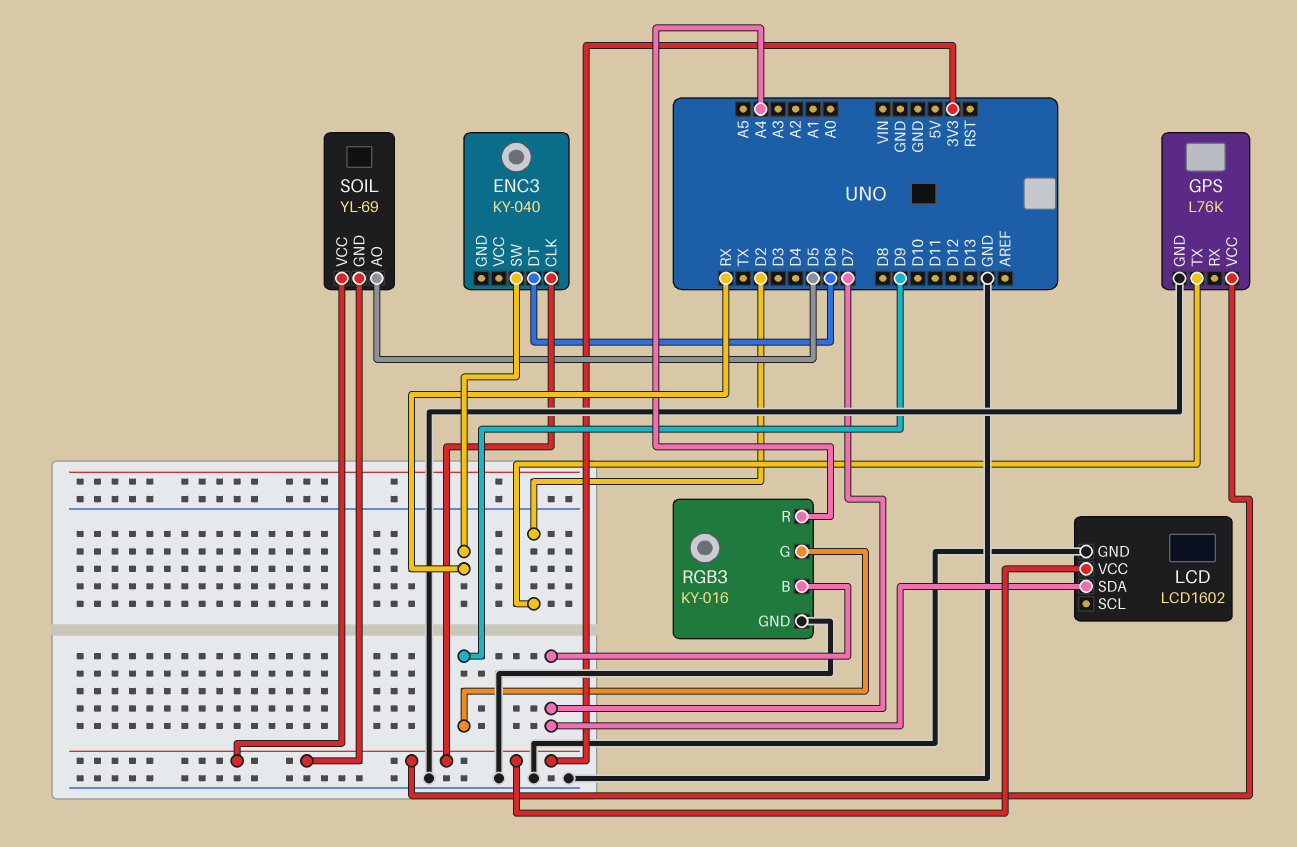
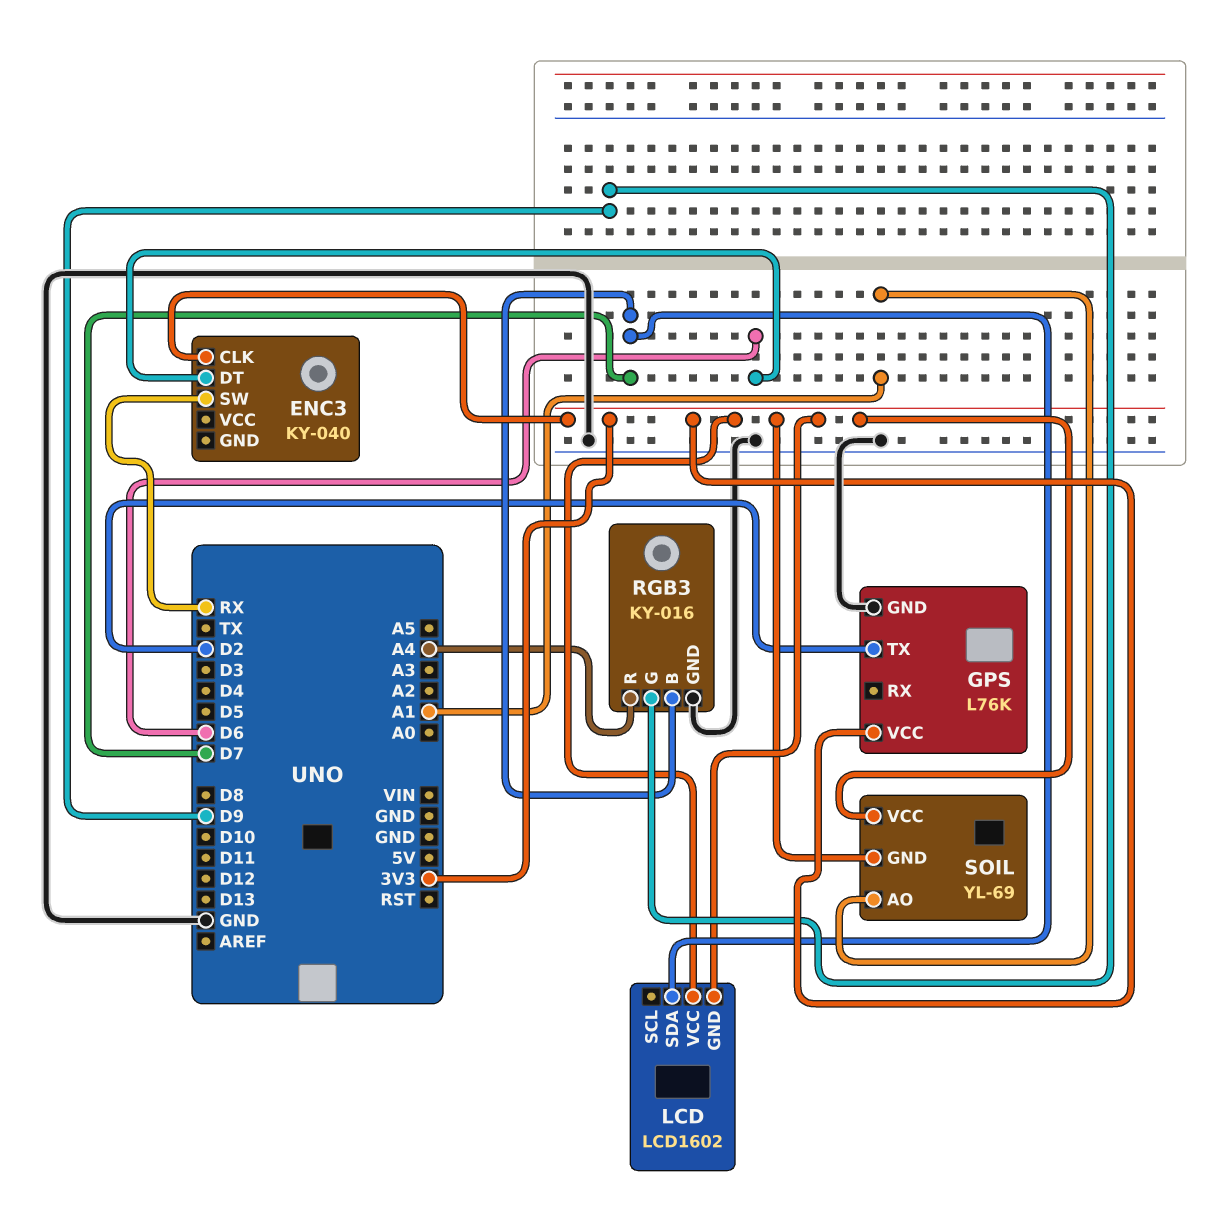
LCD pin GND: GND -> 3V3
SOIL pin AO: D5 -> A1

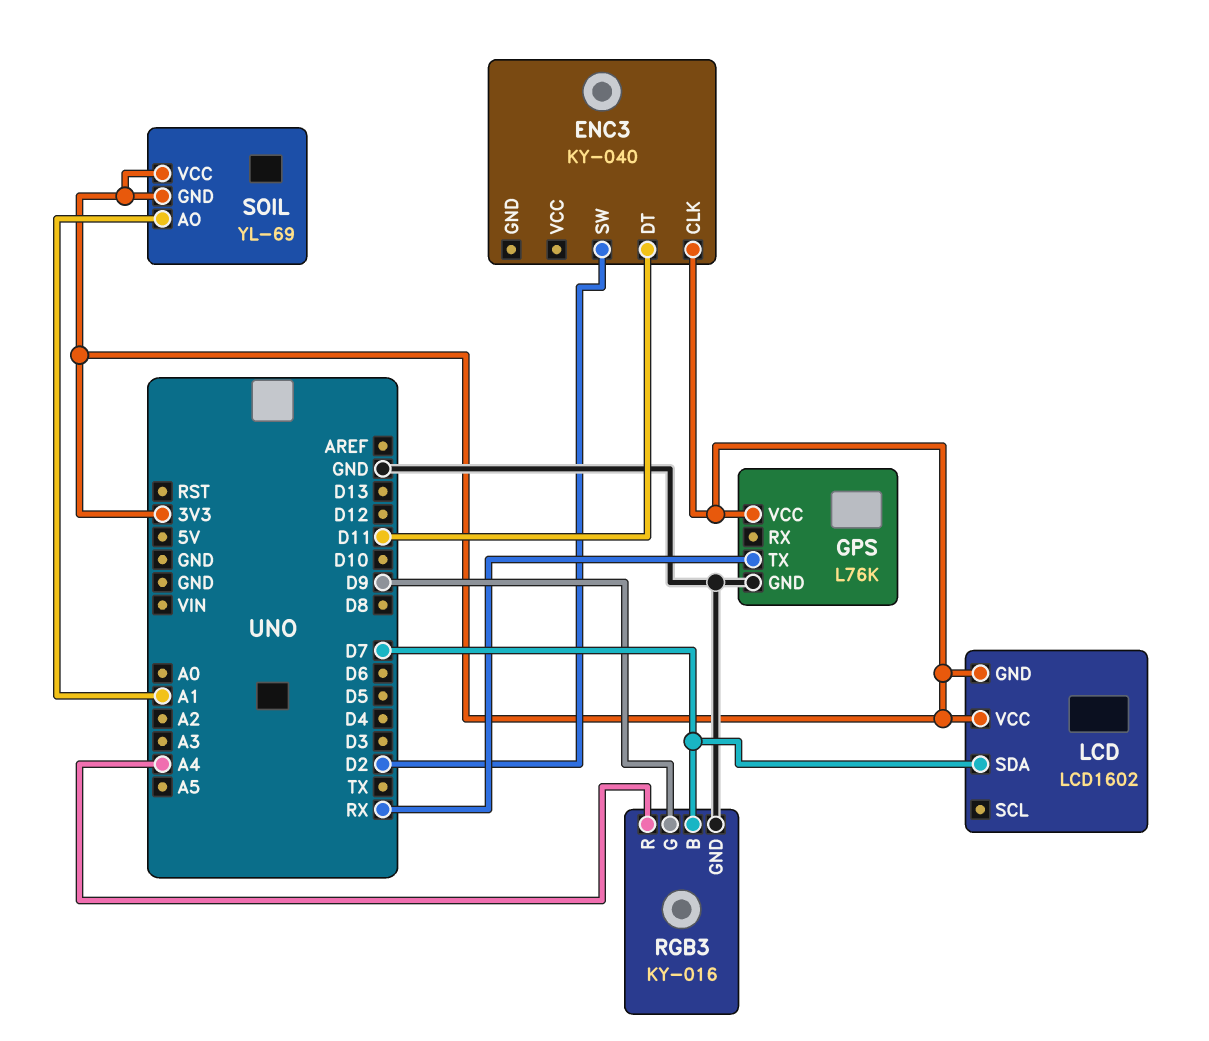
ENC3 pin DT: D6 -> D11
ENC3 pin SW: RX -> D2
GPS pin TX: D2 -> RX

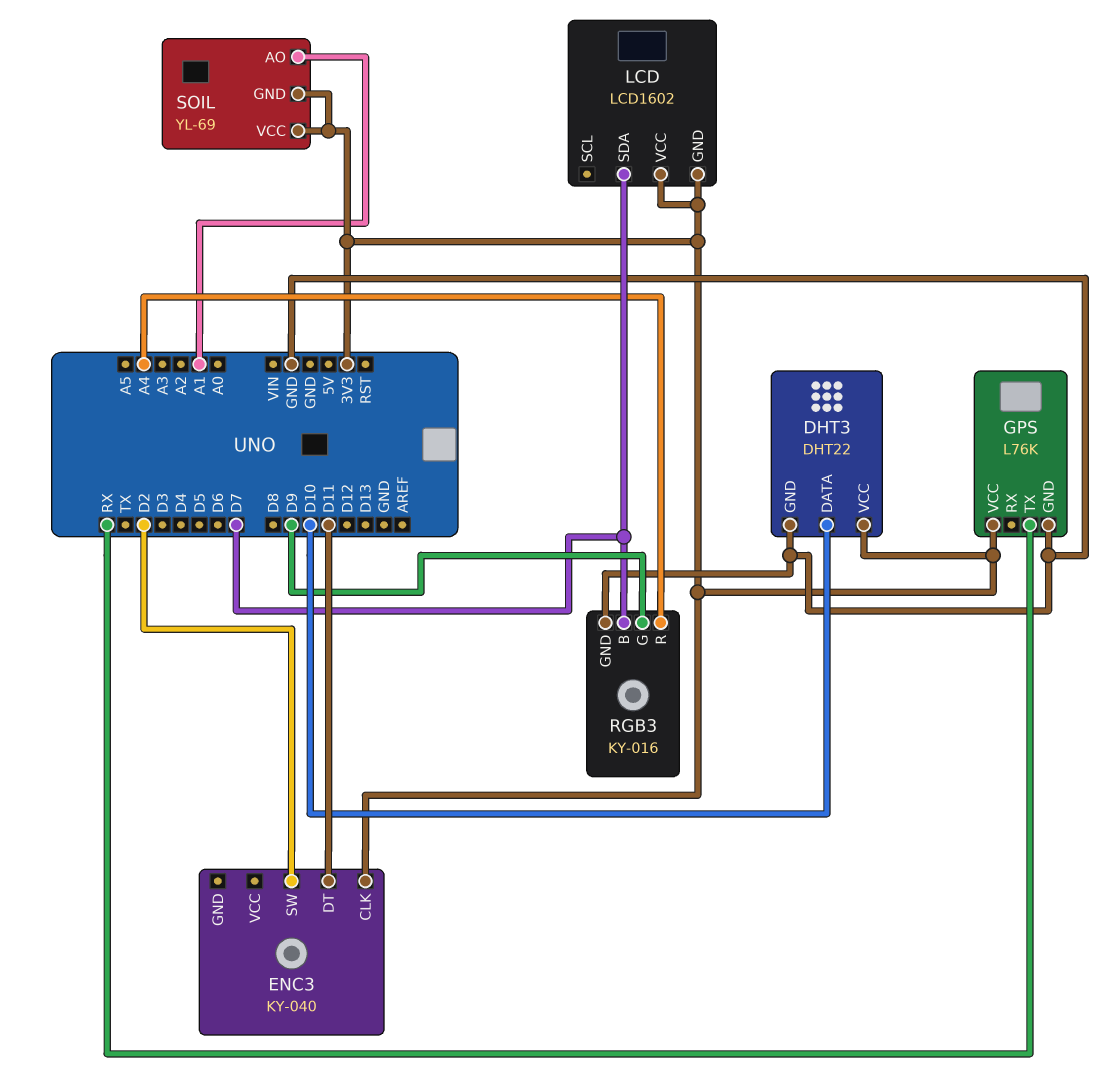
DHT3: none -> DHT22
DHT3 pin DATA: none -> D10
DHT3 pin GND: none -> GND
DHT3 pin VCC: none -> 3V3

